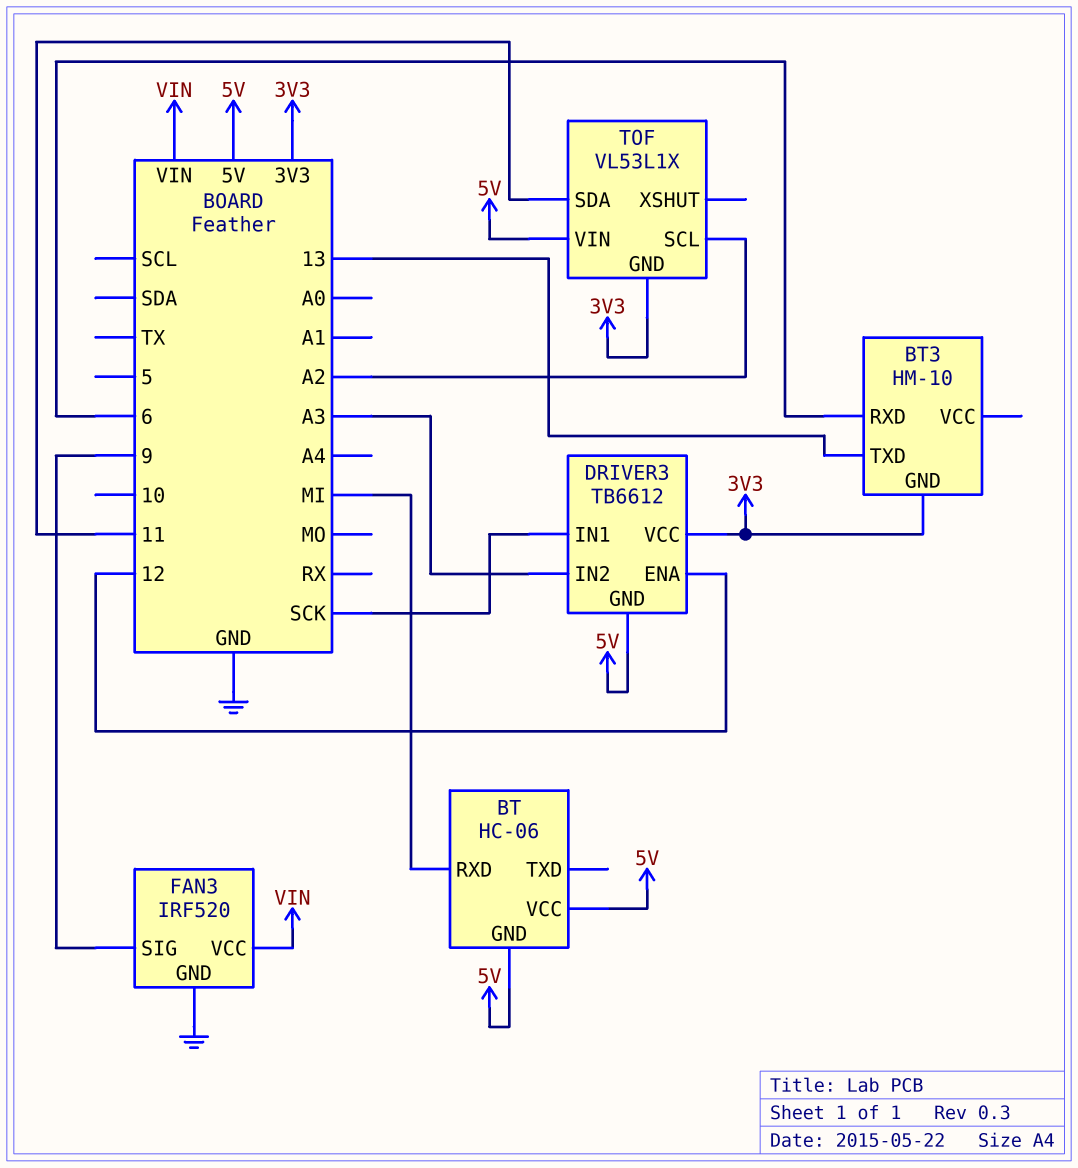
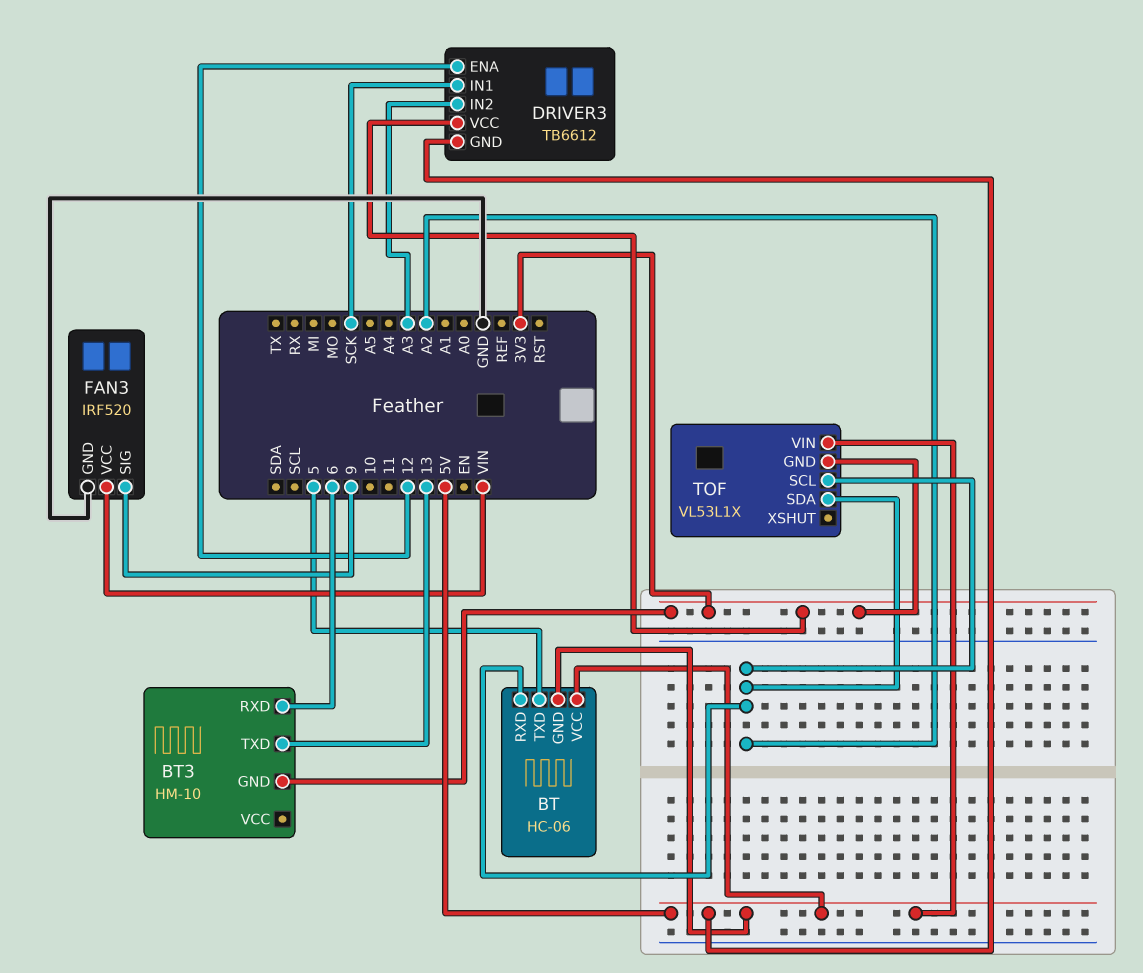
BT pin RXD: MI -> A2
BT pin TXD: none -> 5
TOF pin SDA: 11 -> A2

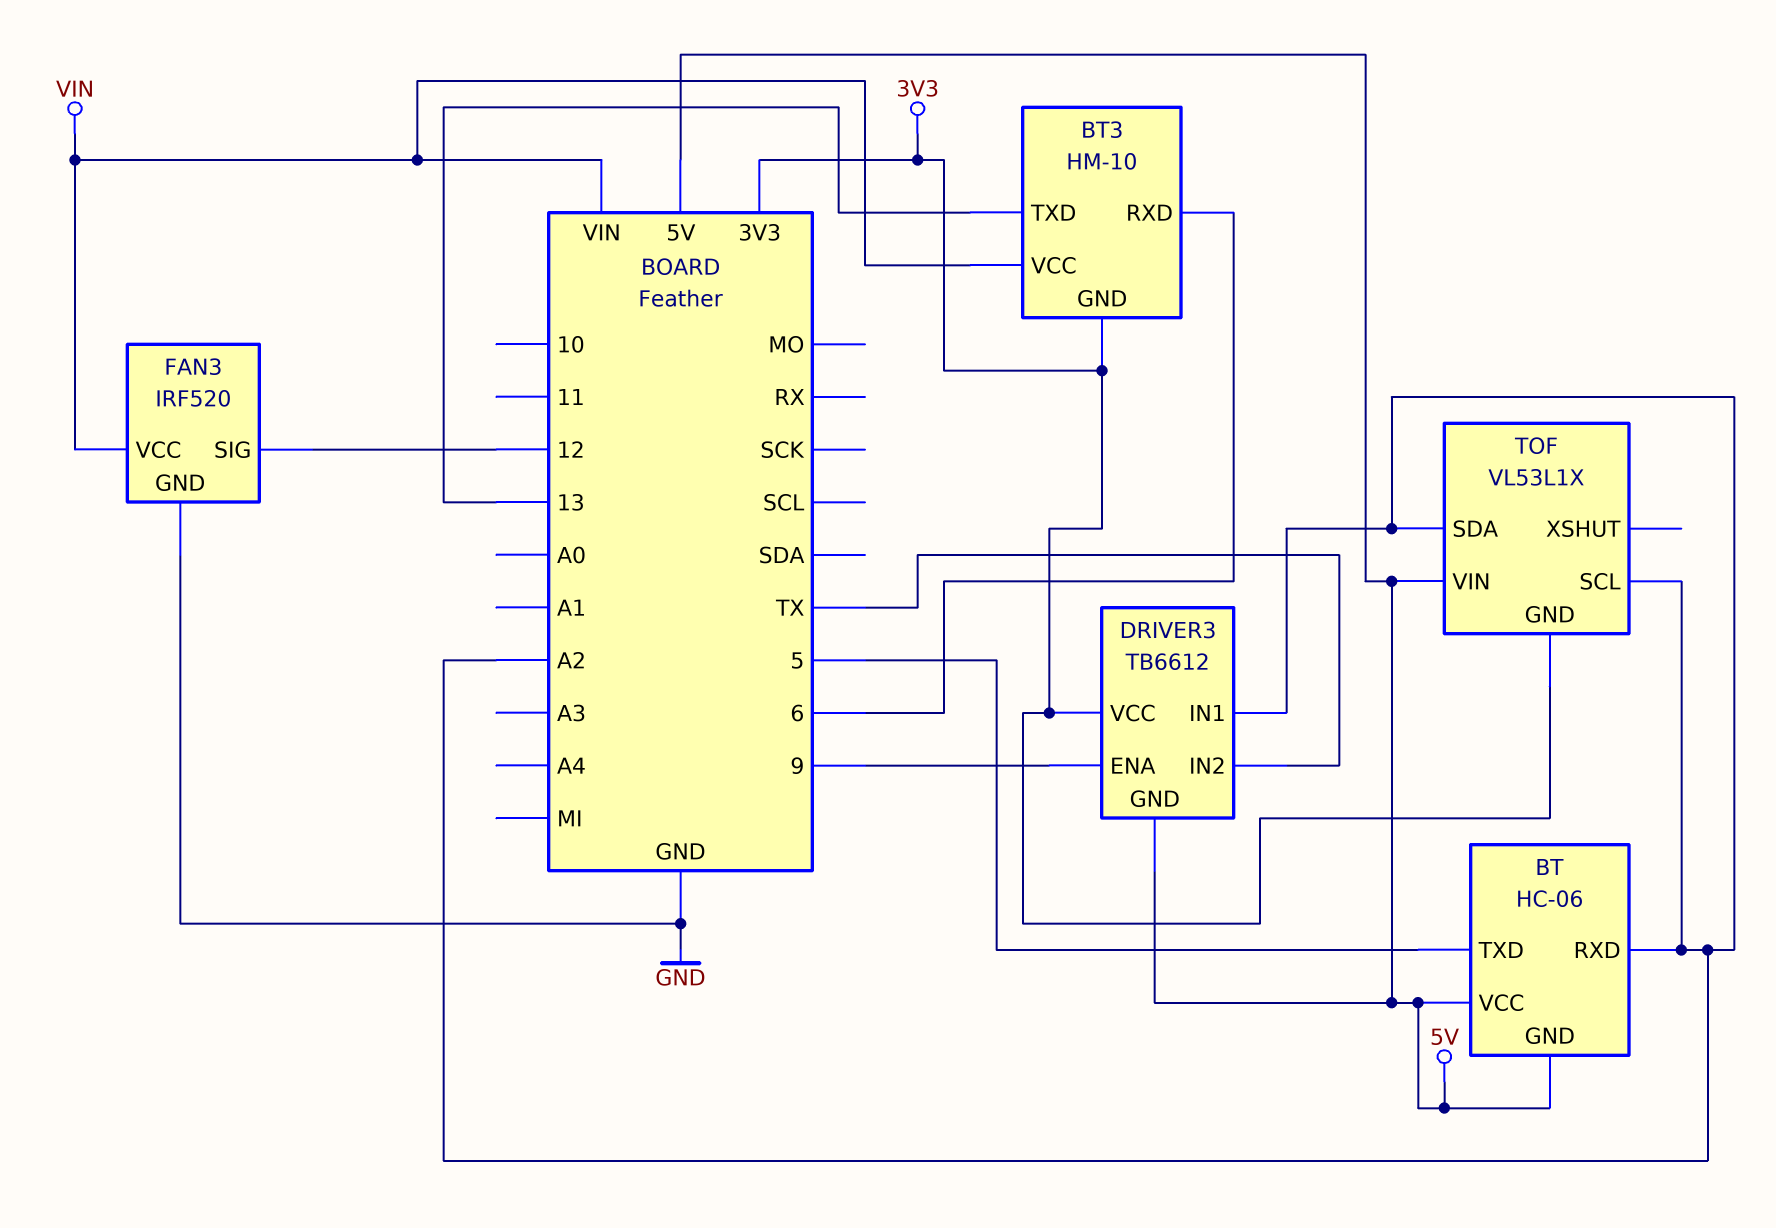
BT3 pin VCC: none -> VIN
DRIVER3 pin ENA: 12 -> 9
DRIVER3 pin IN1: SCK -> A2
DRIVER3 pin IN2: A3 -> TX
FAN3 pin SIG: 9 -> 12

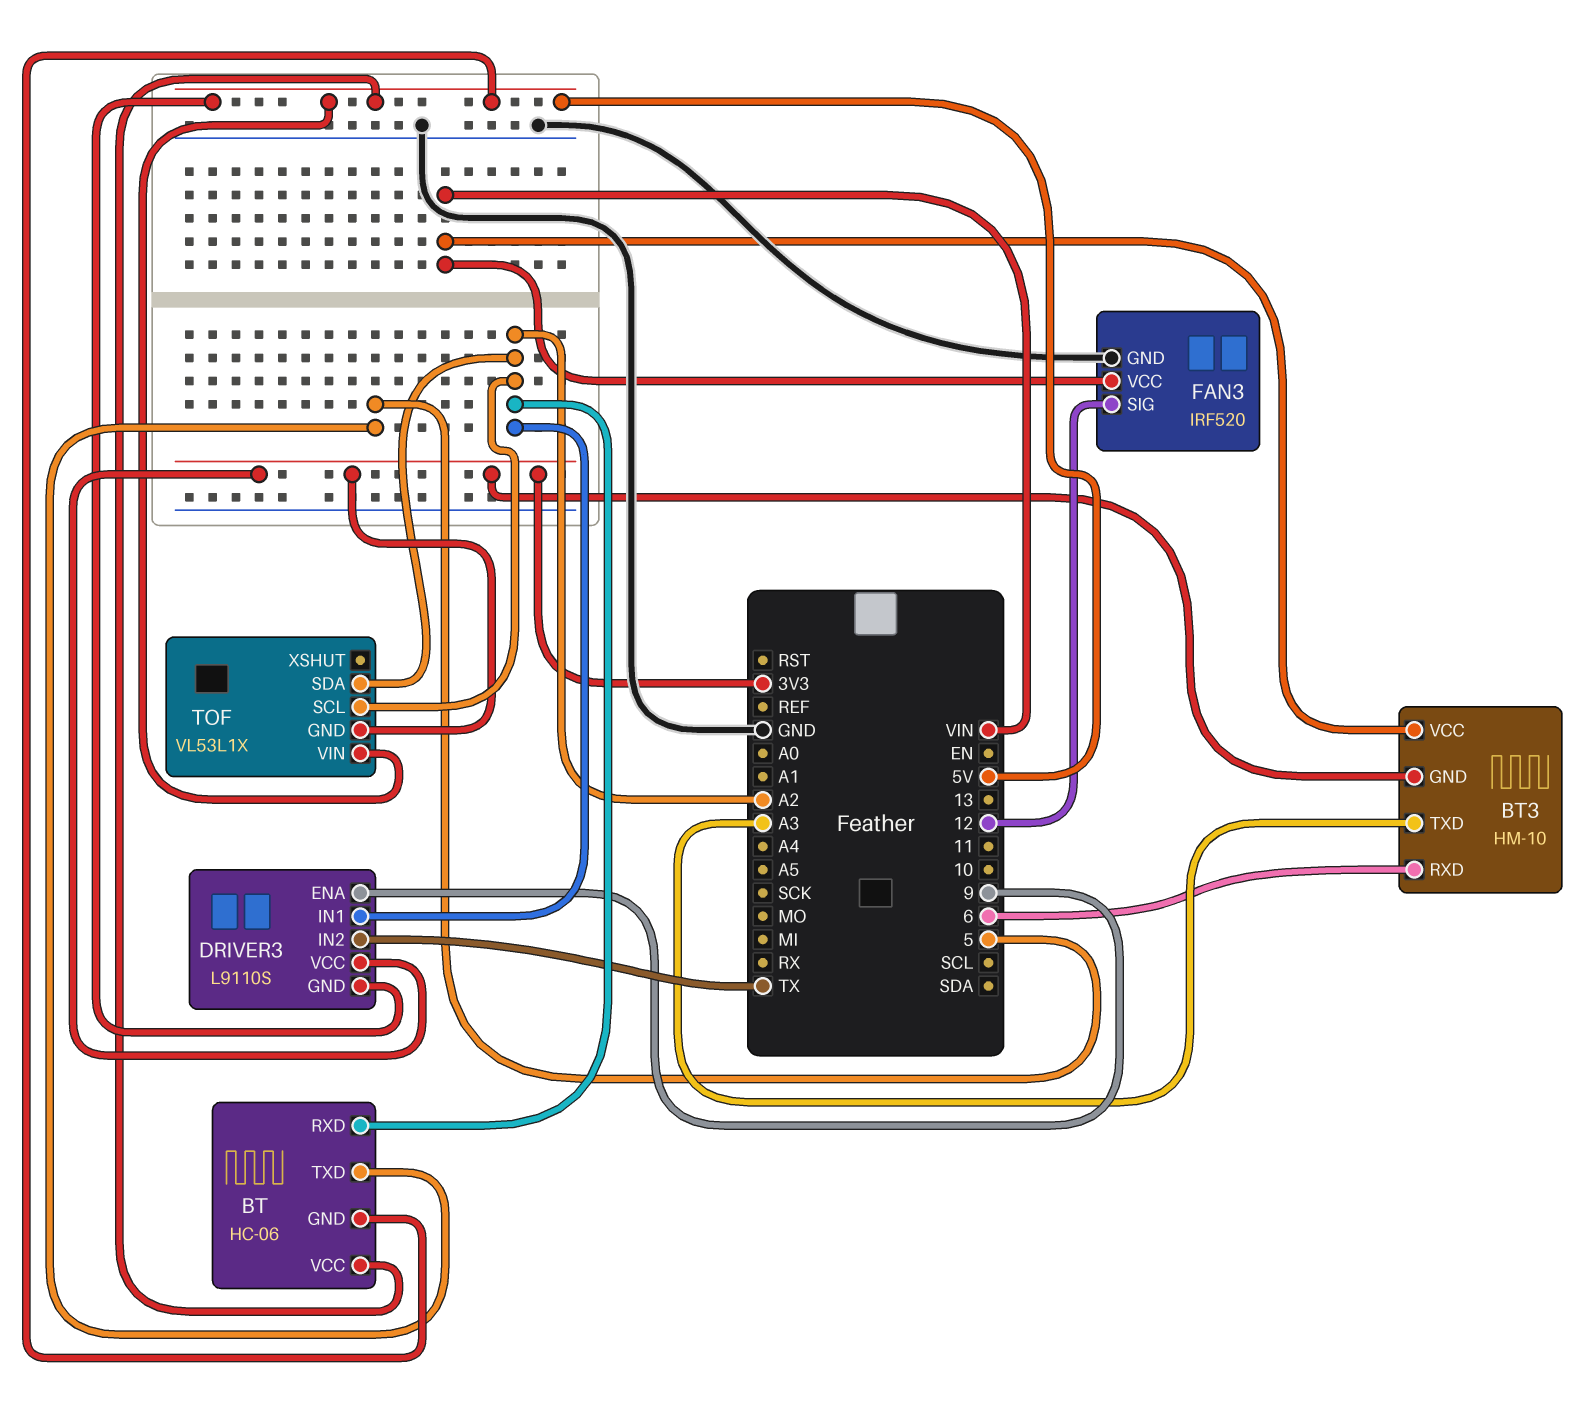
BT3 pin TXD: 13 -> A3
DRIVER3: TB6612 -> L9110S

